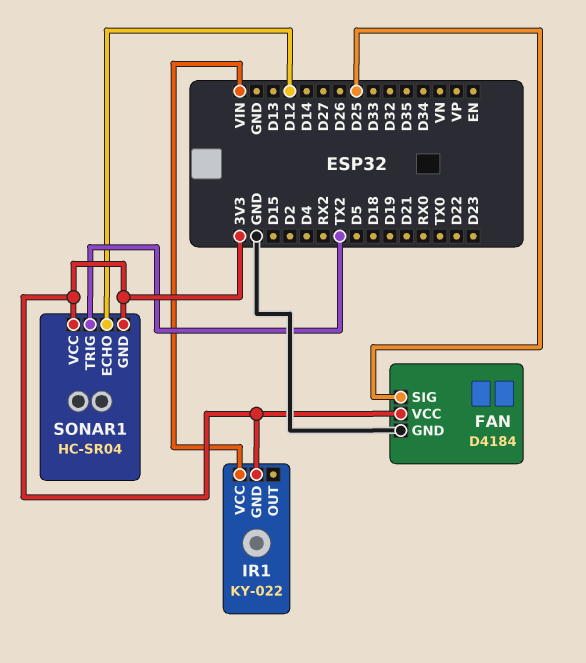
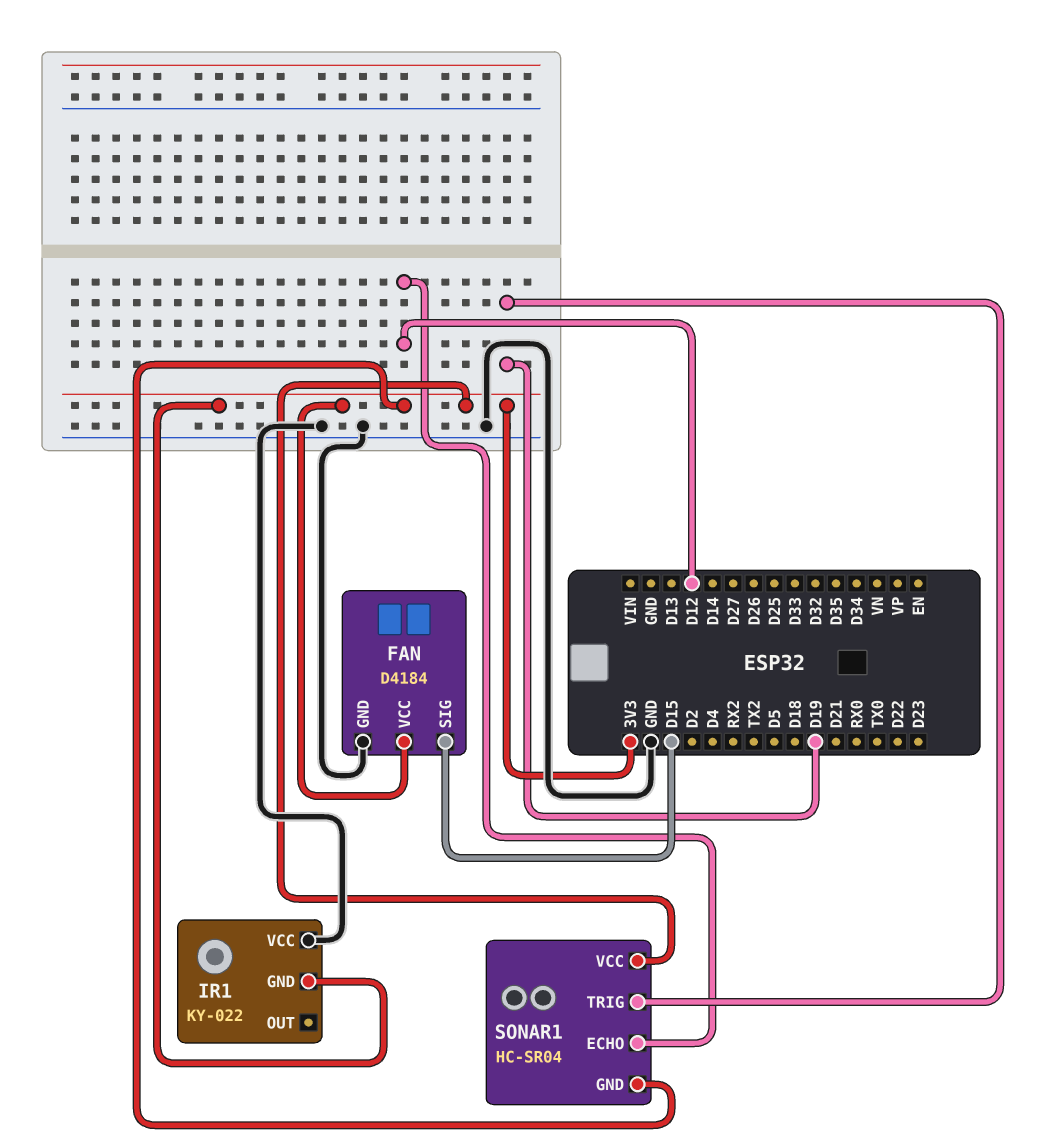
FAN pin SIG: D25 -> D15
IR1 pin VCC: VIN -> GND
SONAR1 pin TRIG: TX2 -> D19

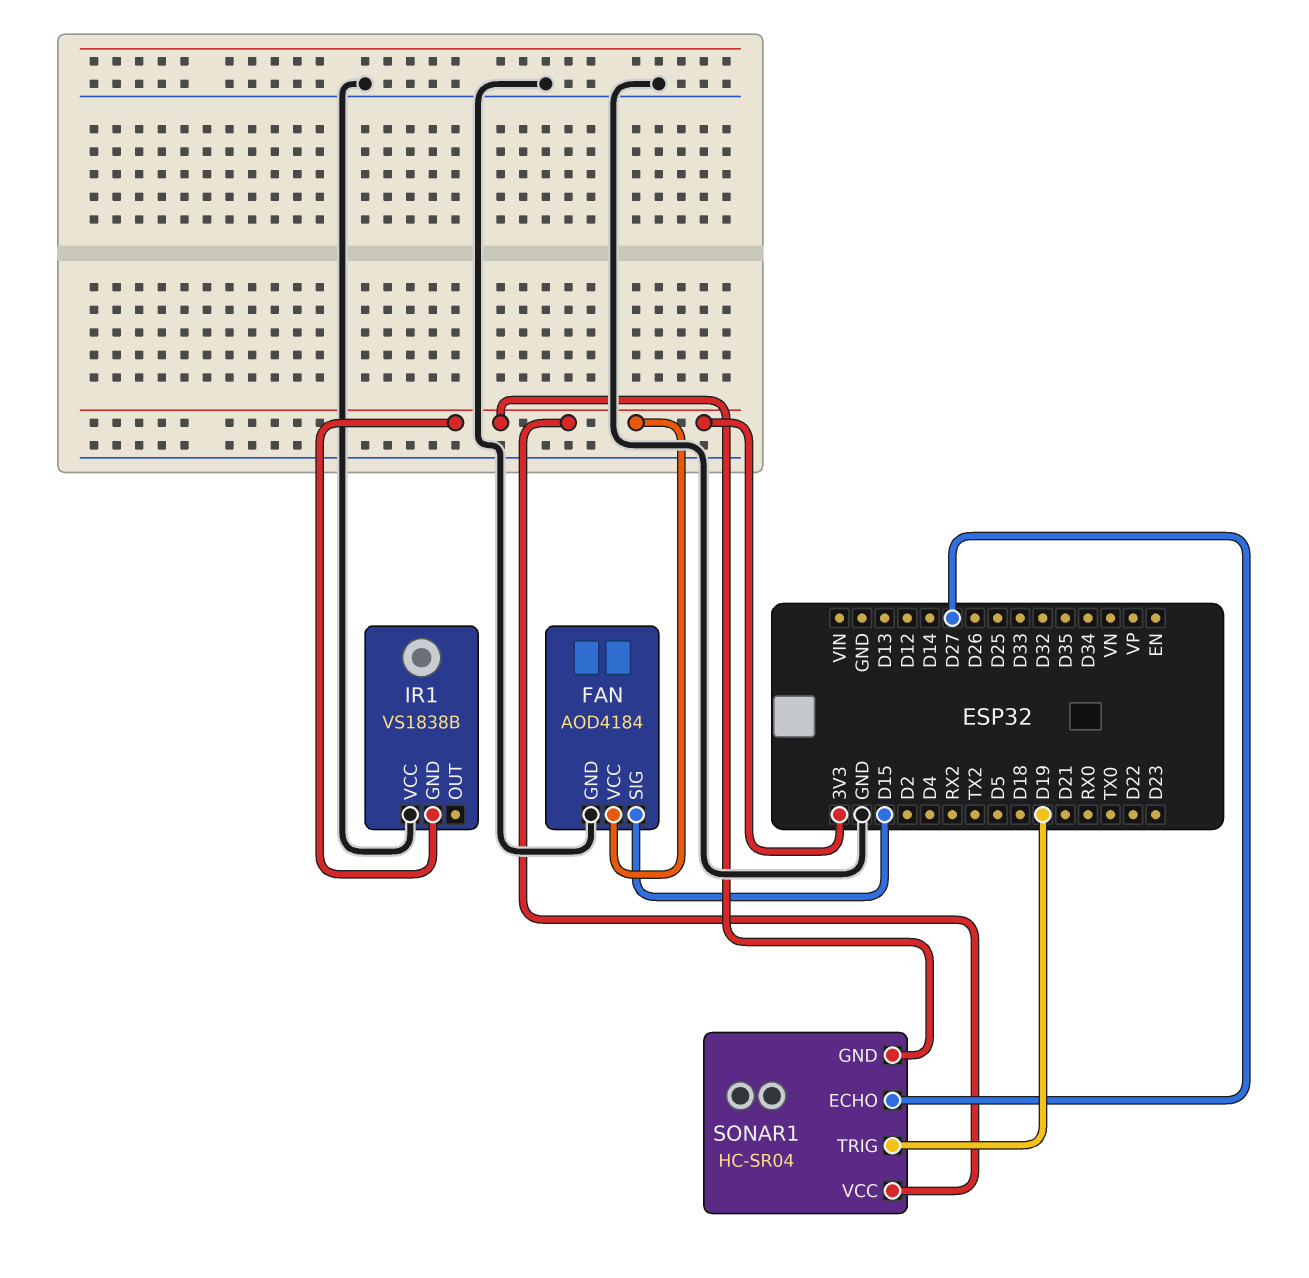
FAN: D4184 -> AOD4184
IR1: KY-022 -> VS1838B
SONAR1 pin ECHO: D12 -> D27

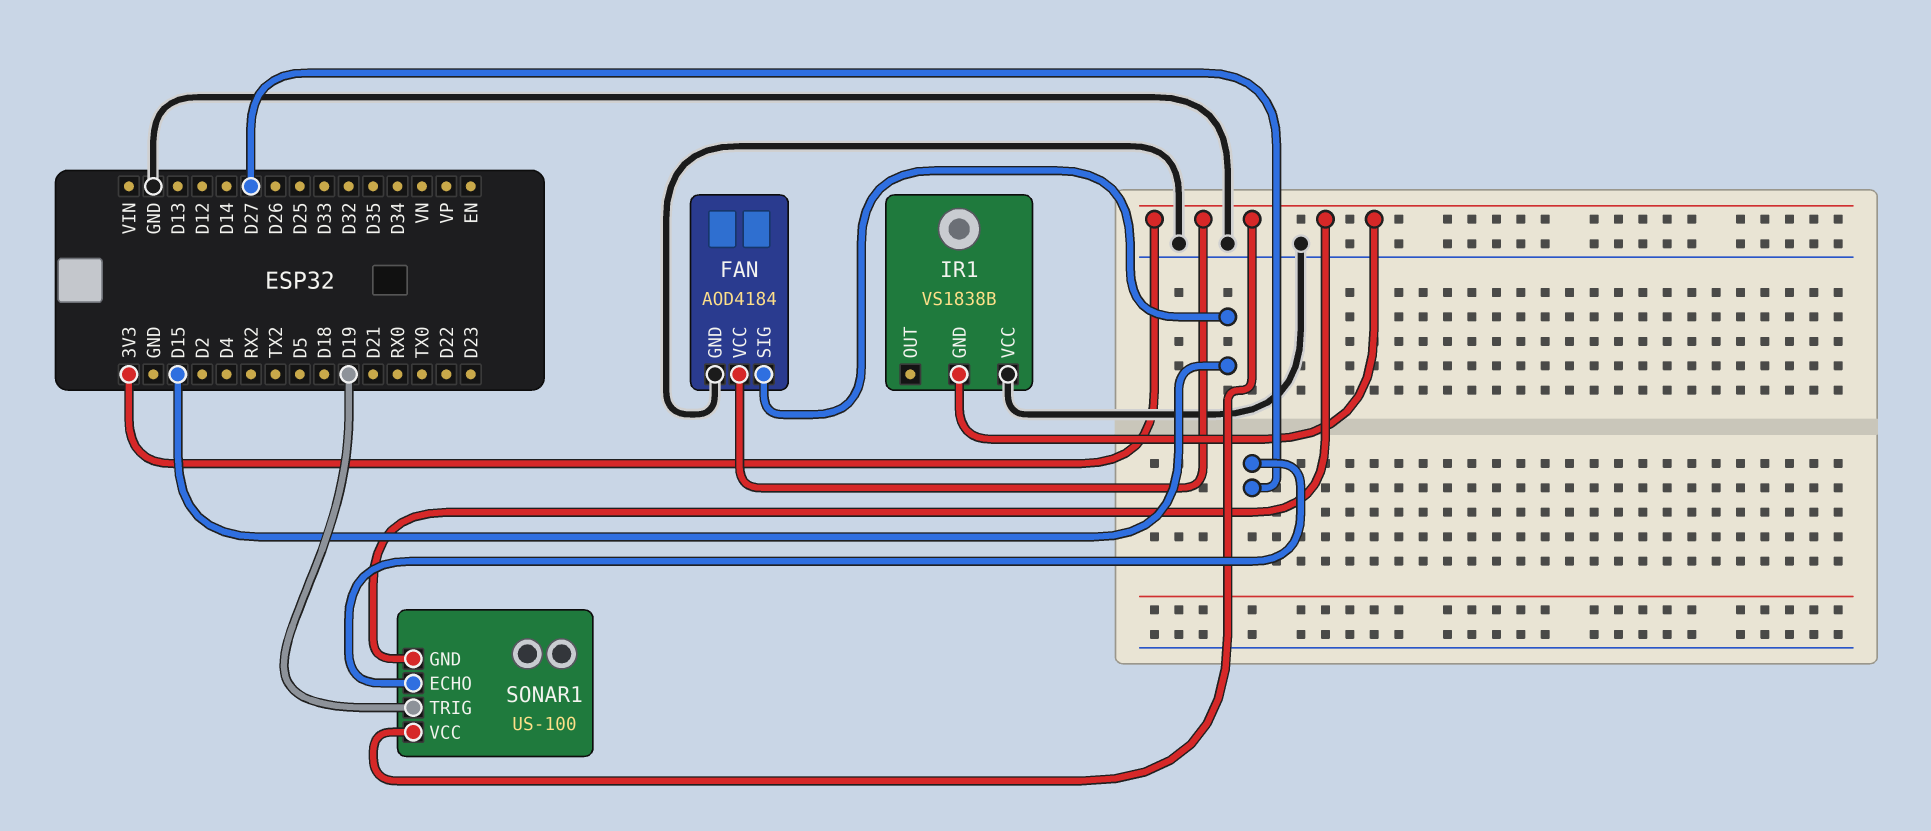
SONAR1: HC-SR04 -> US-100

